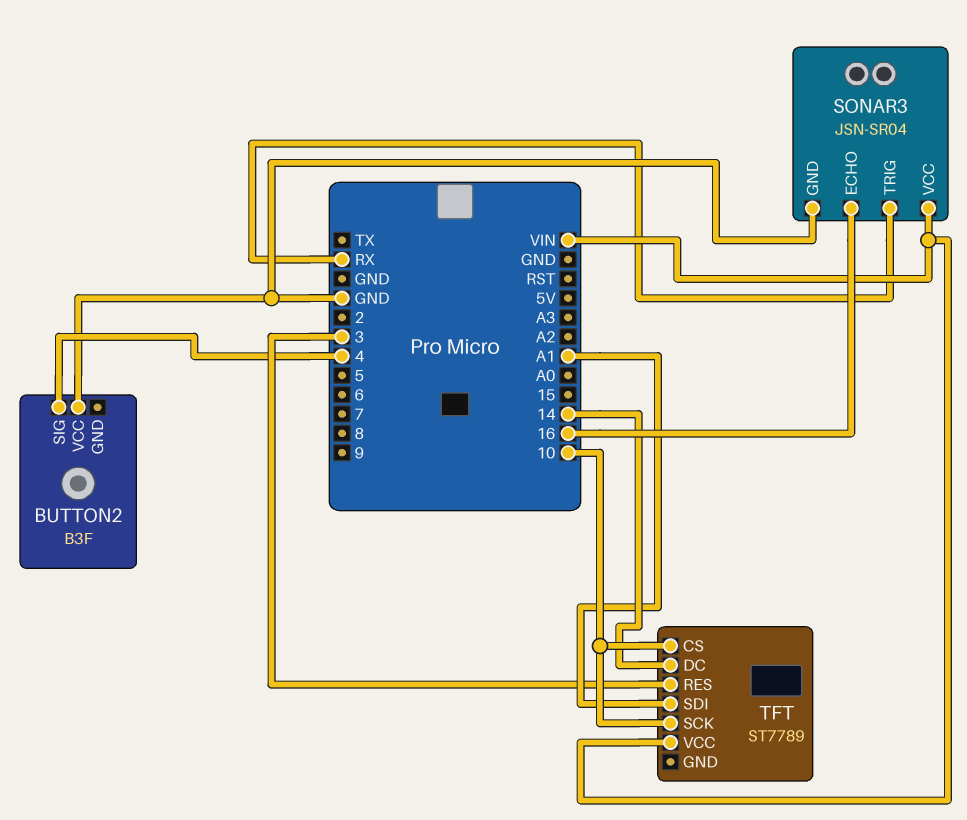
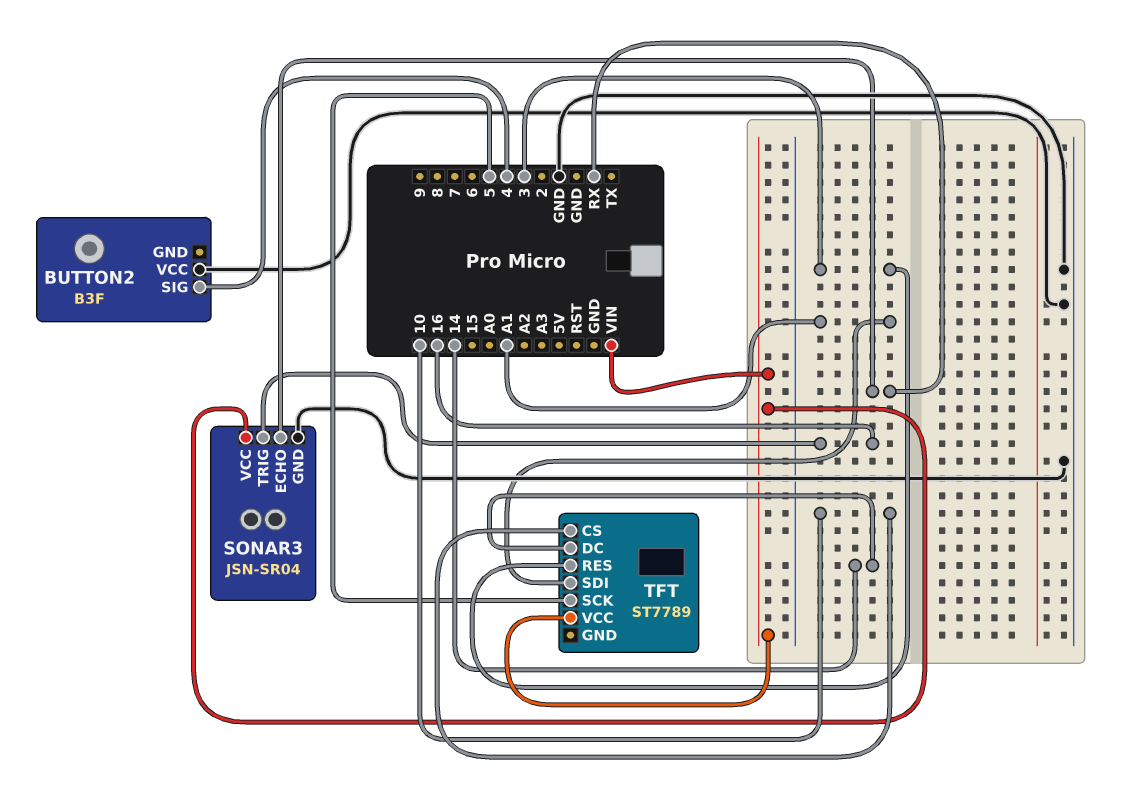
SONAR3 pin ECHO: 16 -> RX
SONAR3 pin TRIG: RX -> 16
TFT pin SCK: 10 -> 5

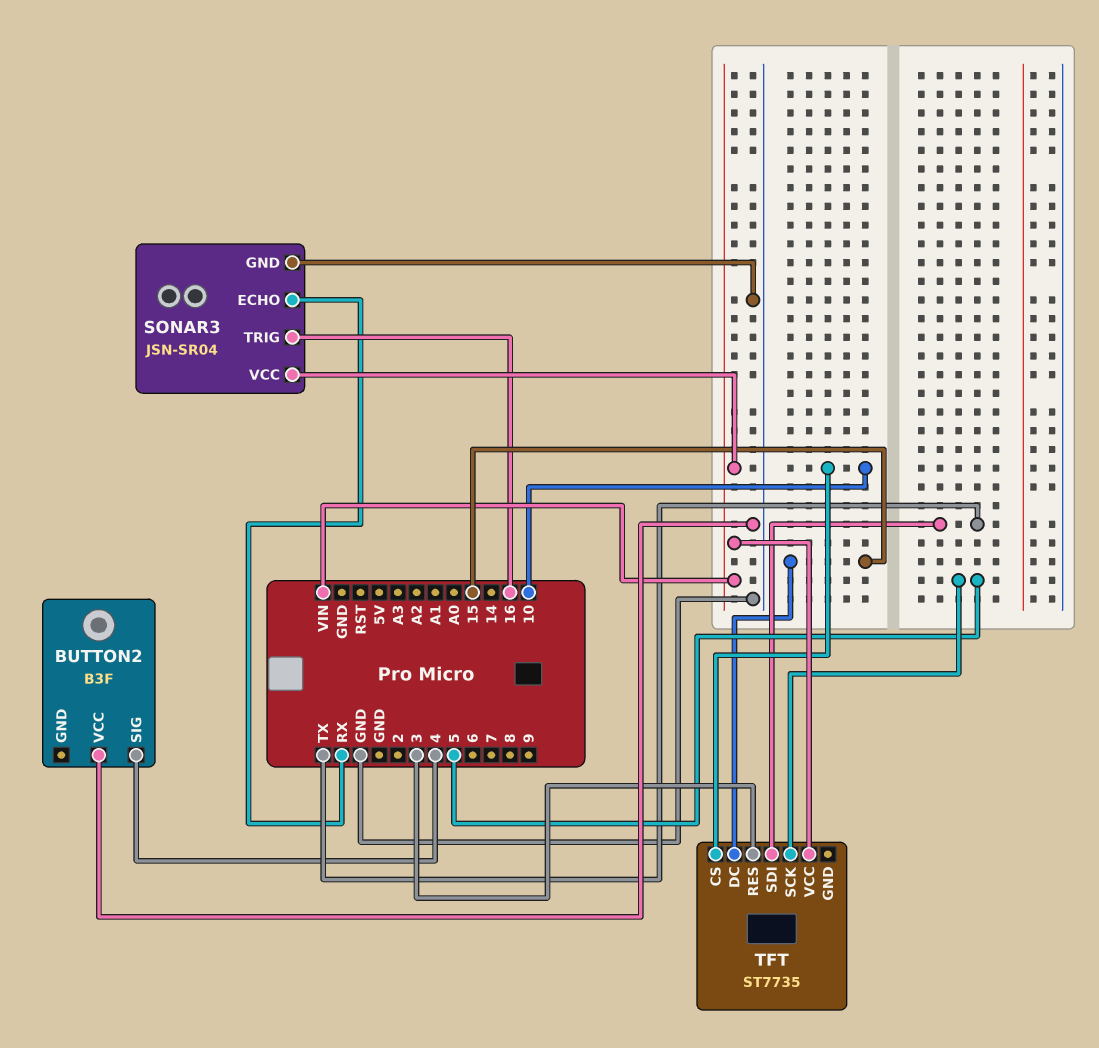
TFT: ST7789 -> ST7735
TFT pin DC: 14 -> 15
TFT pin SDI: A1 -> TX

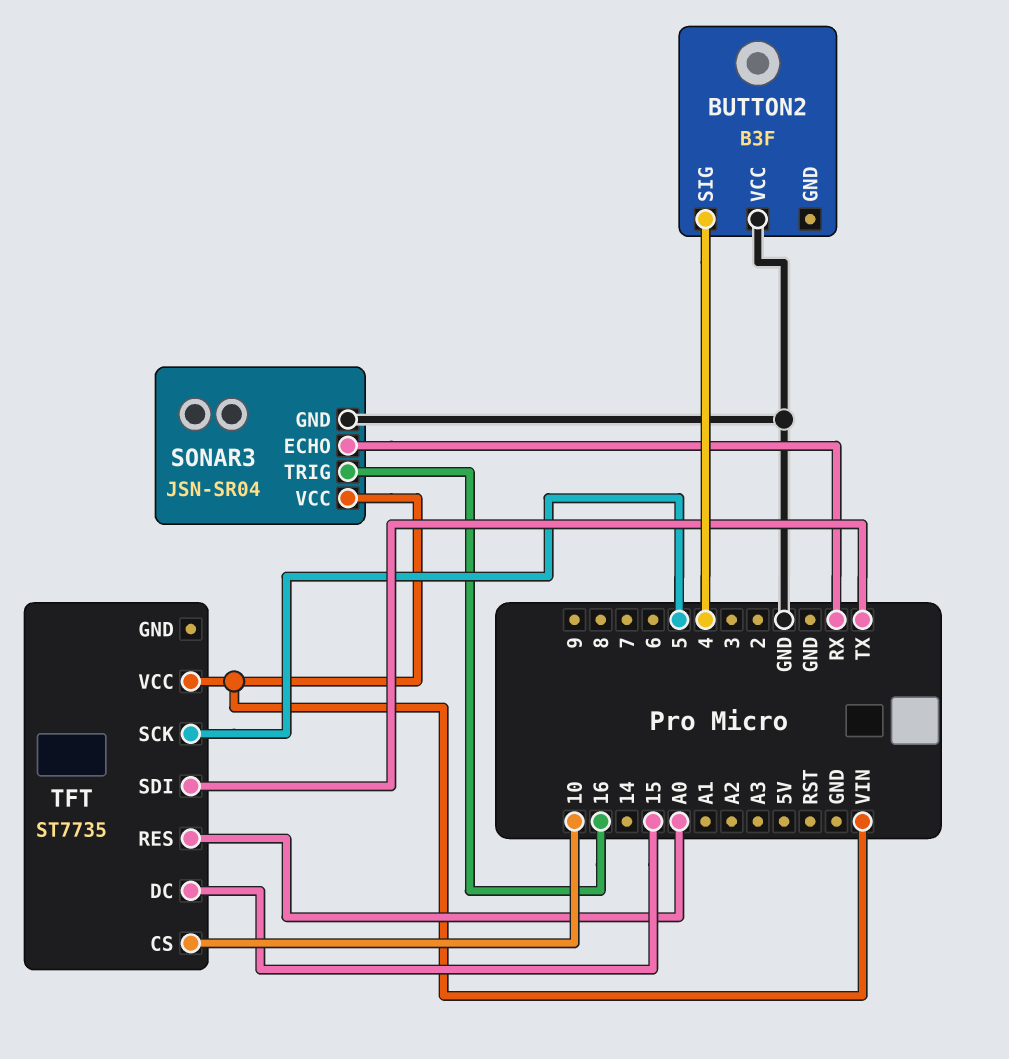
TFT pin RES: 3 -> A0

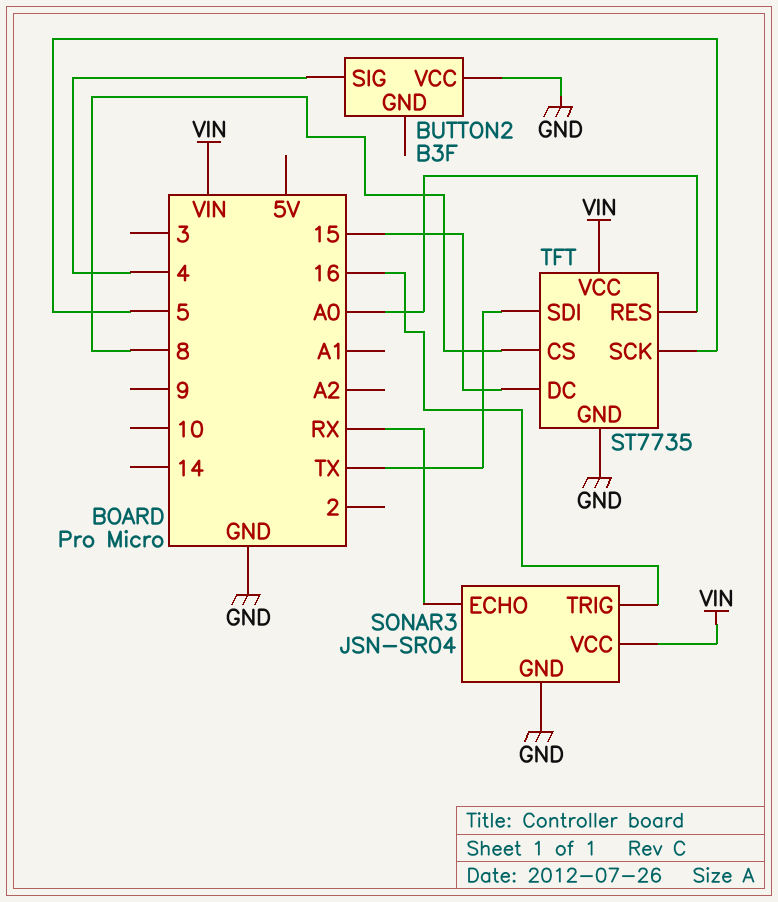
TFT pin CS: 10 -> 8
TFT pin GND: none -> GND

